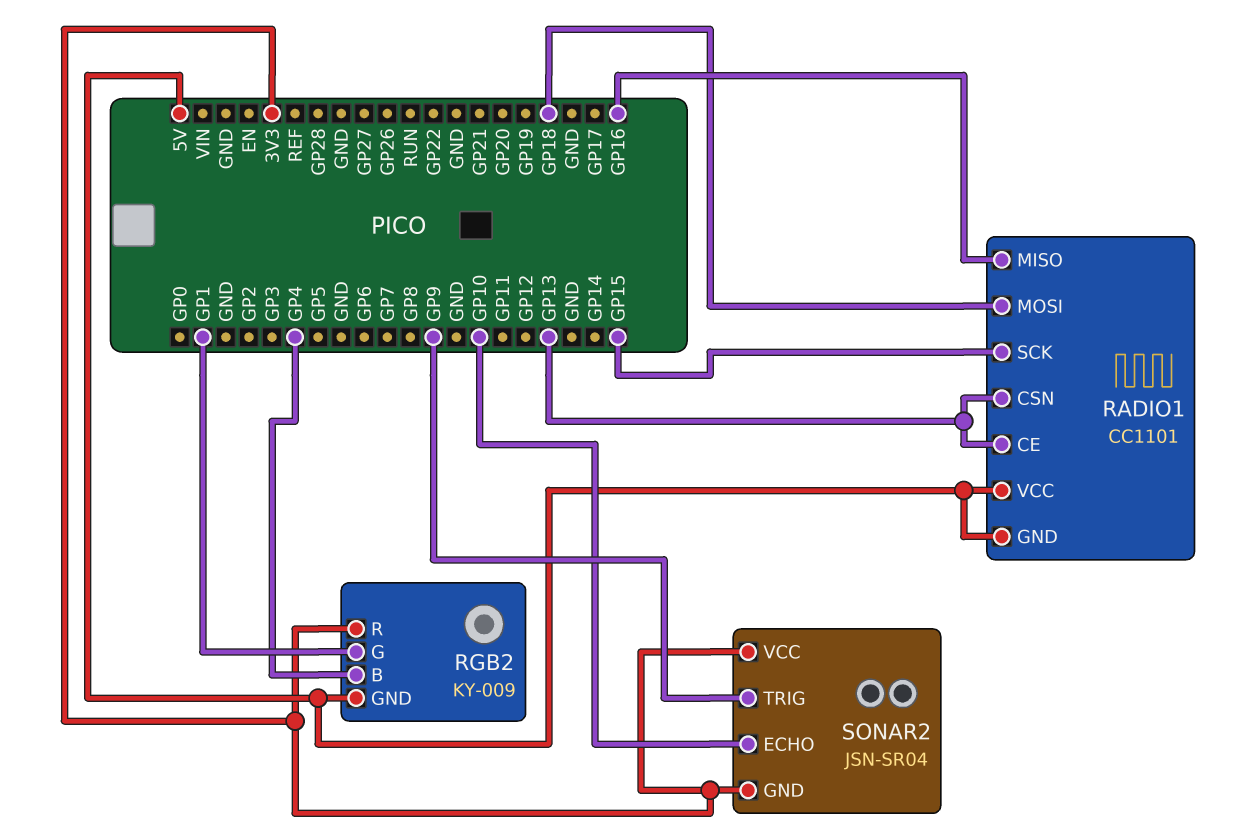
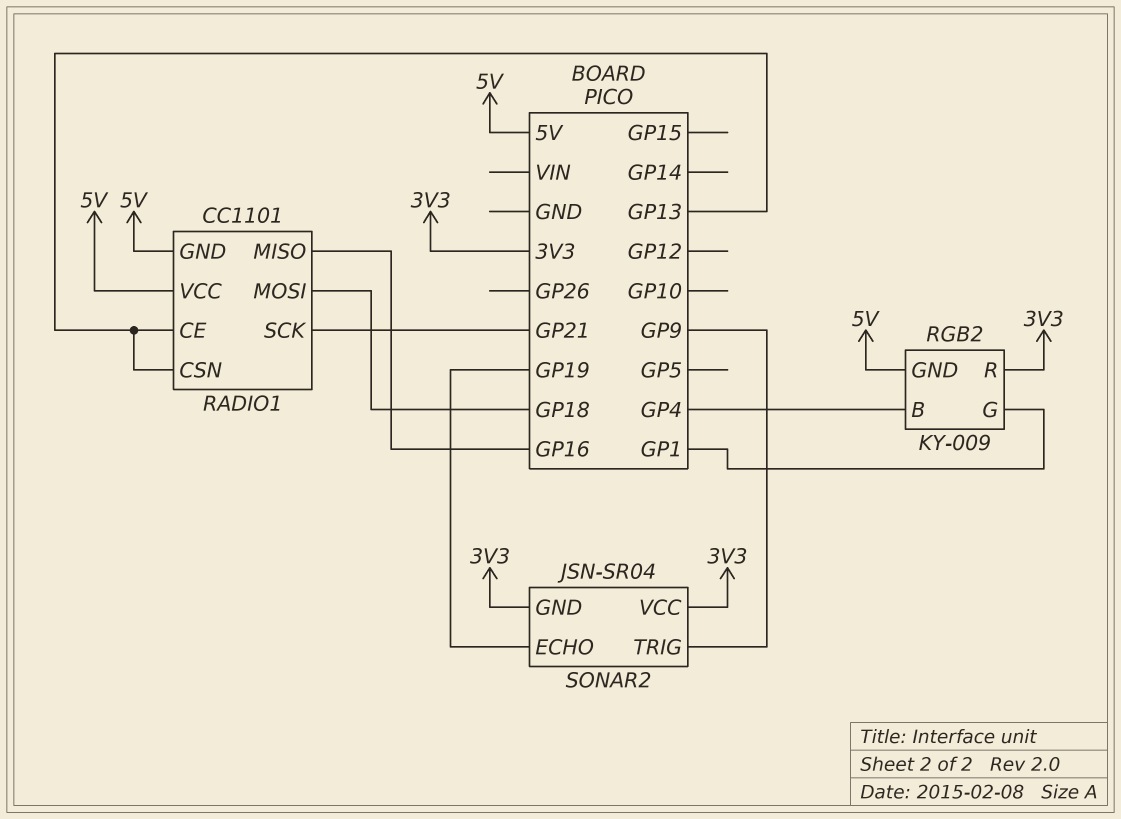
RADIO1 pin SCK: GP15 -> GP21
SONAR2 pin ECHO: GP10 -> GP19

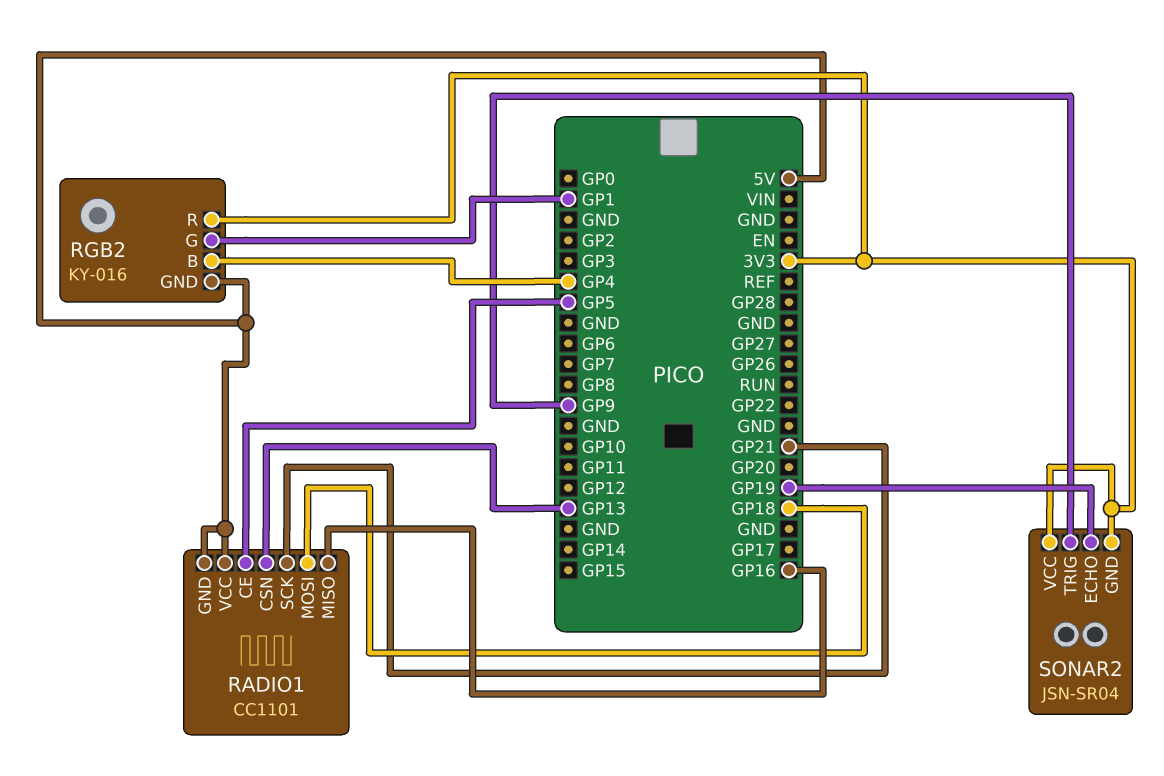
RADIO1 pin CE: GP13 -> GP5
RGB2: KY-009 -> KY-016

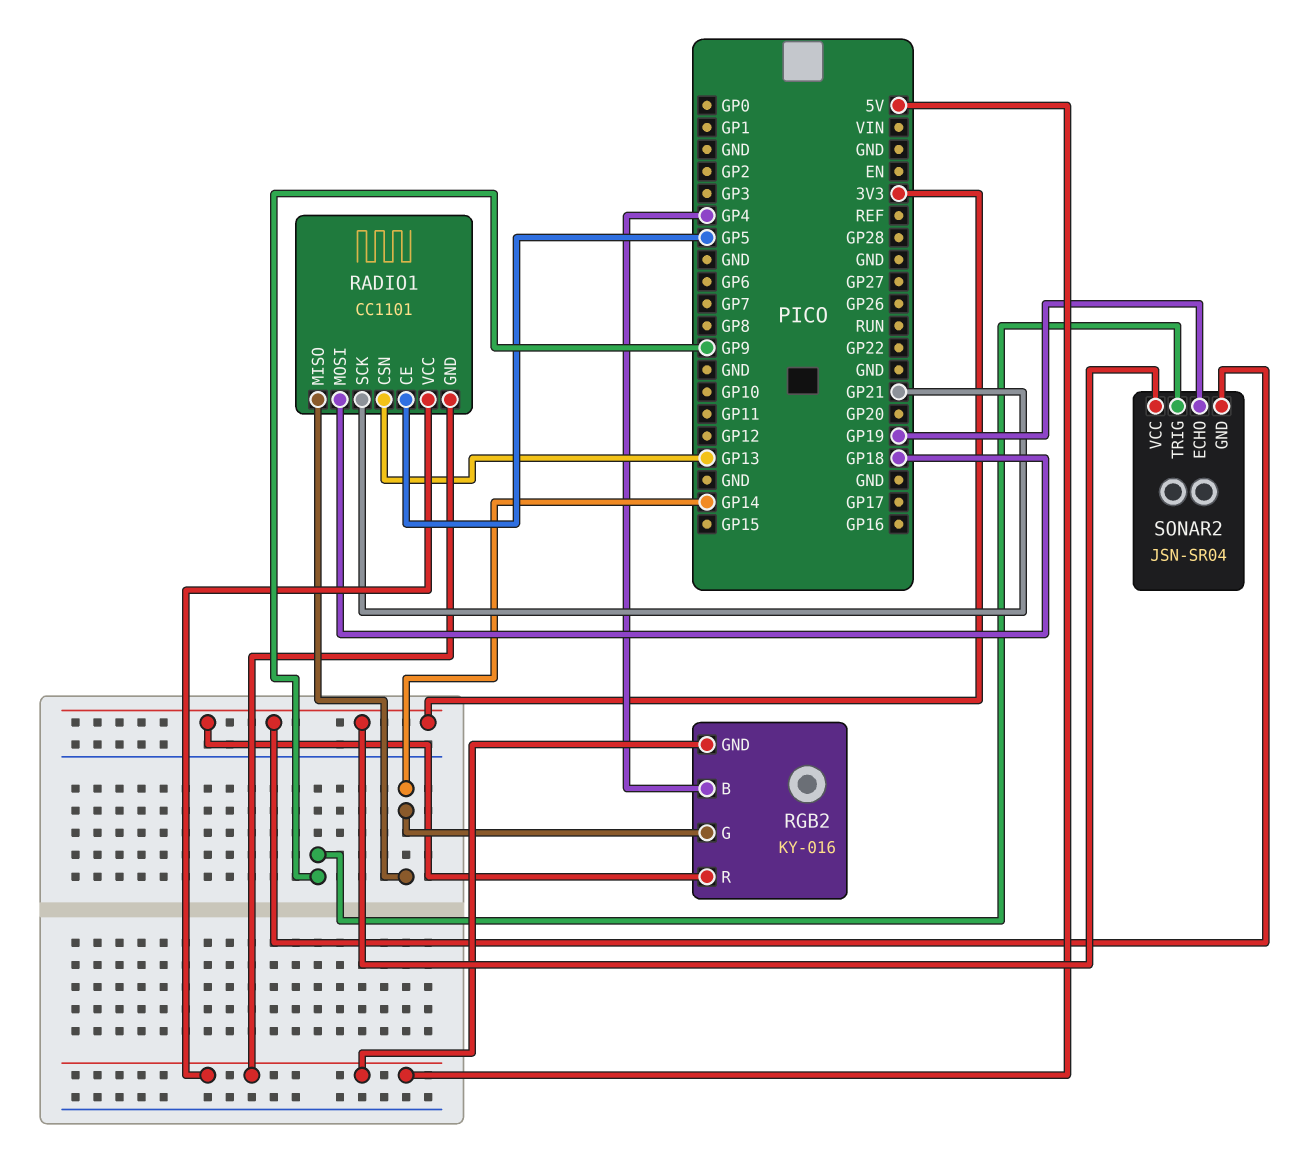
RADIO1 pin MISO: GP16 -> GP14
RGB2 pin G: GP1 -> GP14

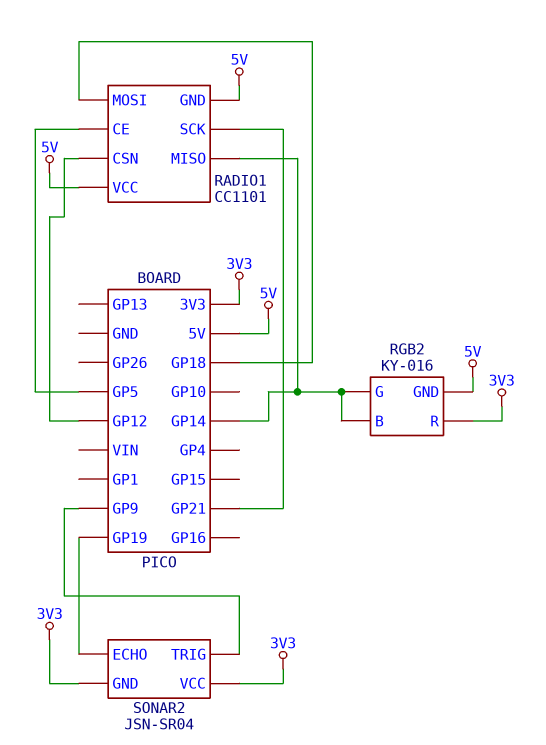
RADIO1 pin CSN: GP13 -> GP12
RGB2 pin B: GP4 -> GP14

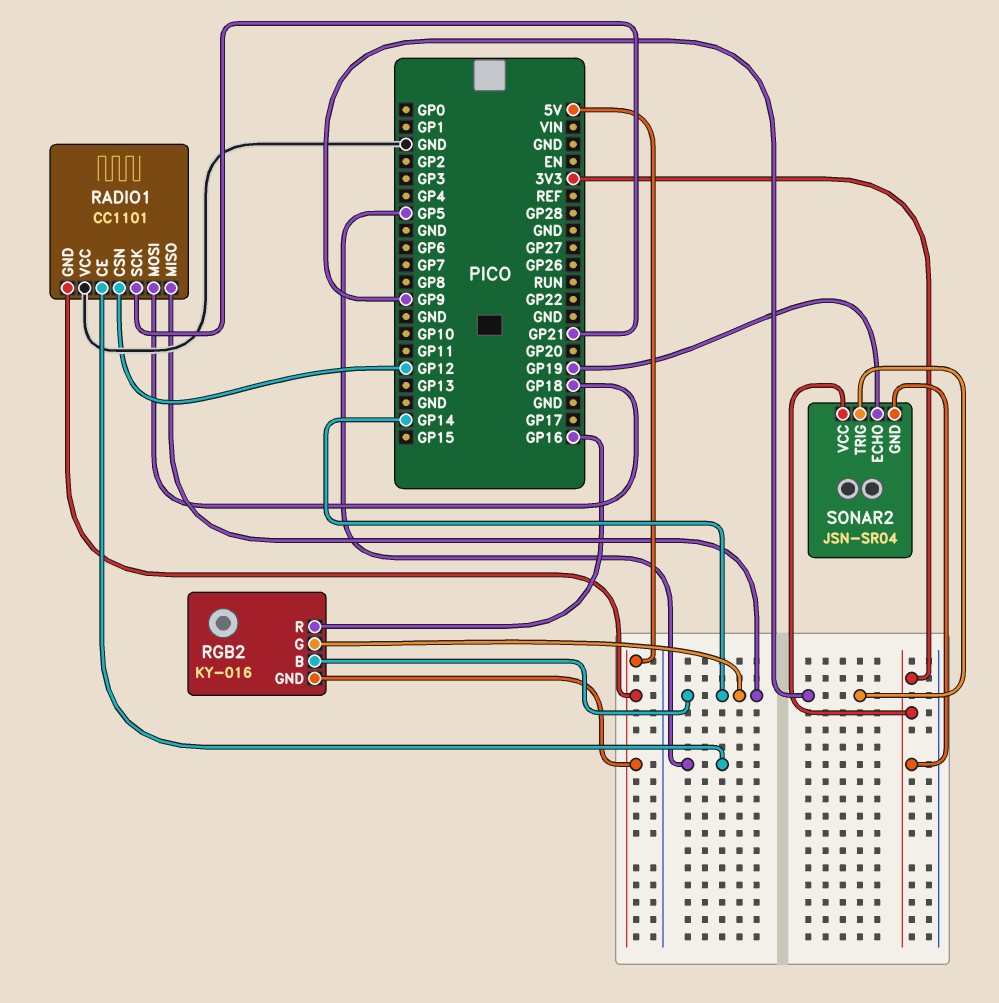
RADIO1 pin VCC: 5V -> GND
RGB2 pin R: 3V3 -> GP16

